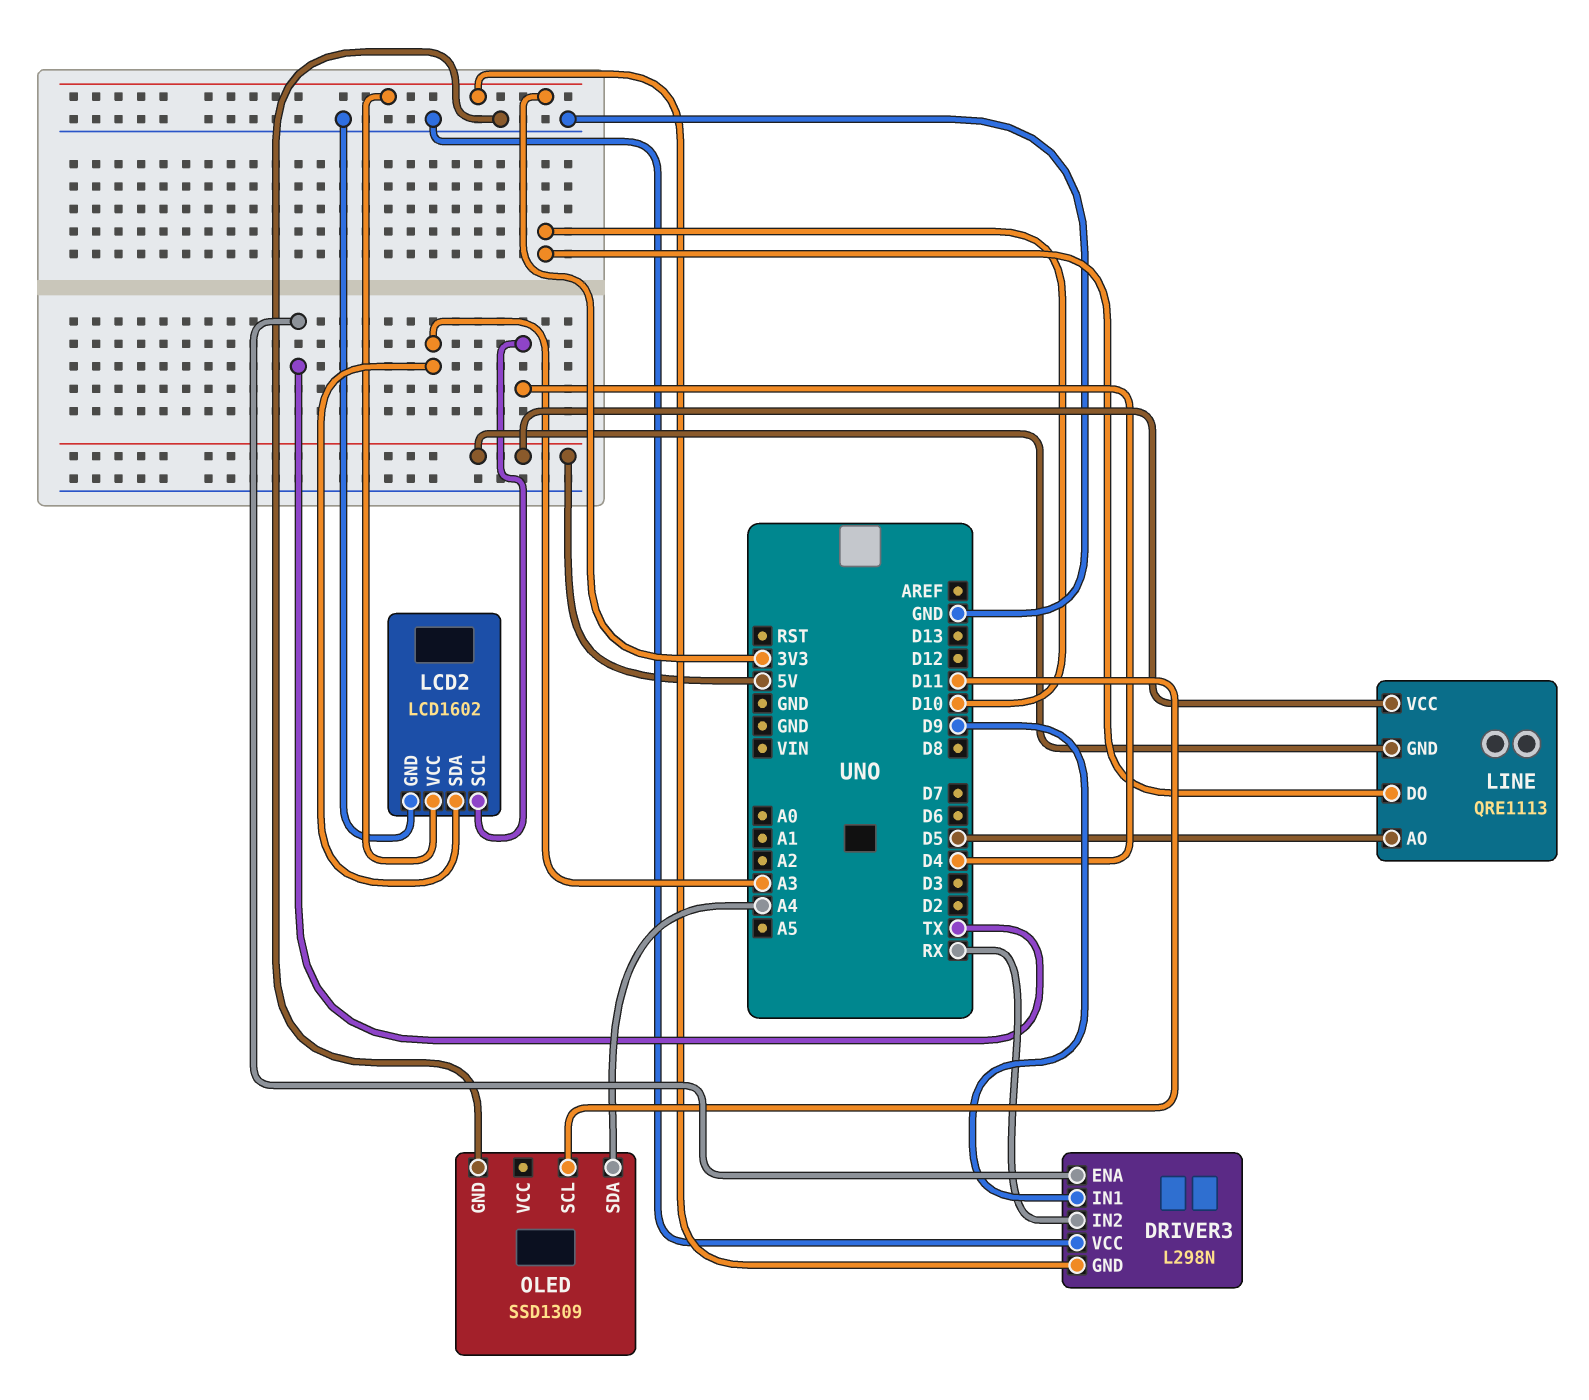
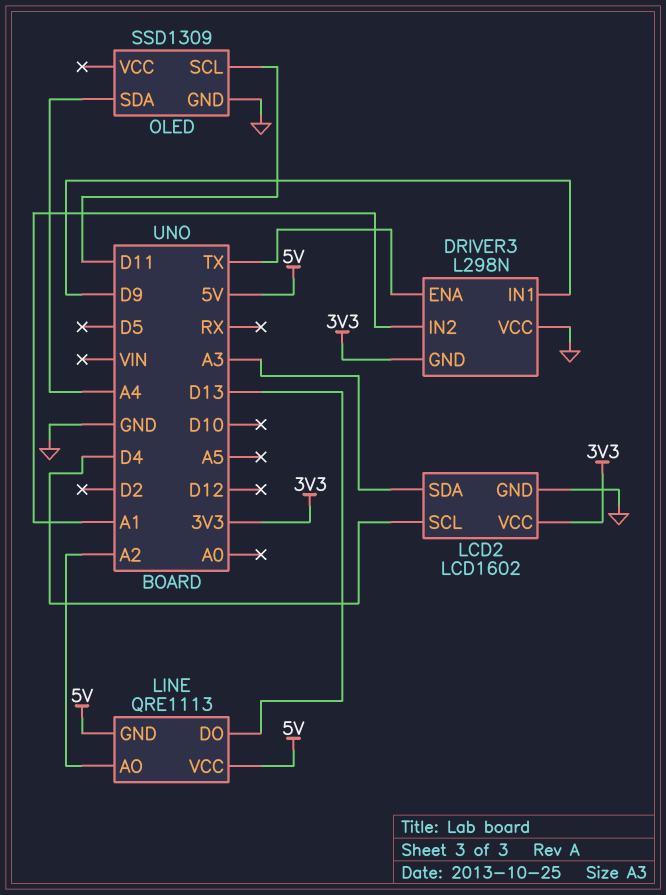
DRIVER3 pin IN2: RX -> A1
LINE pin AO: D5 -> A2
LINE pin DO: D10 -> D13

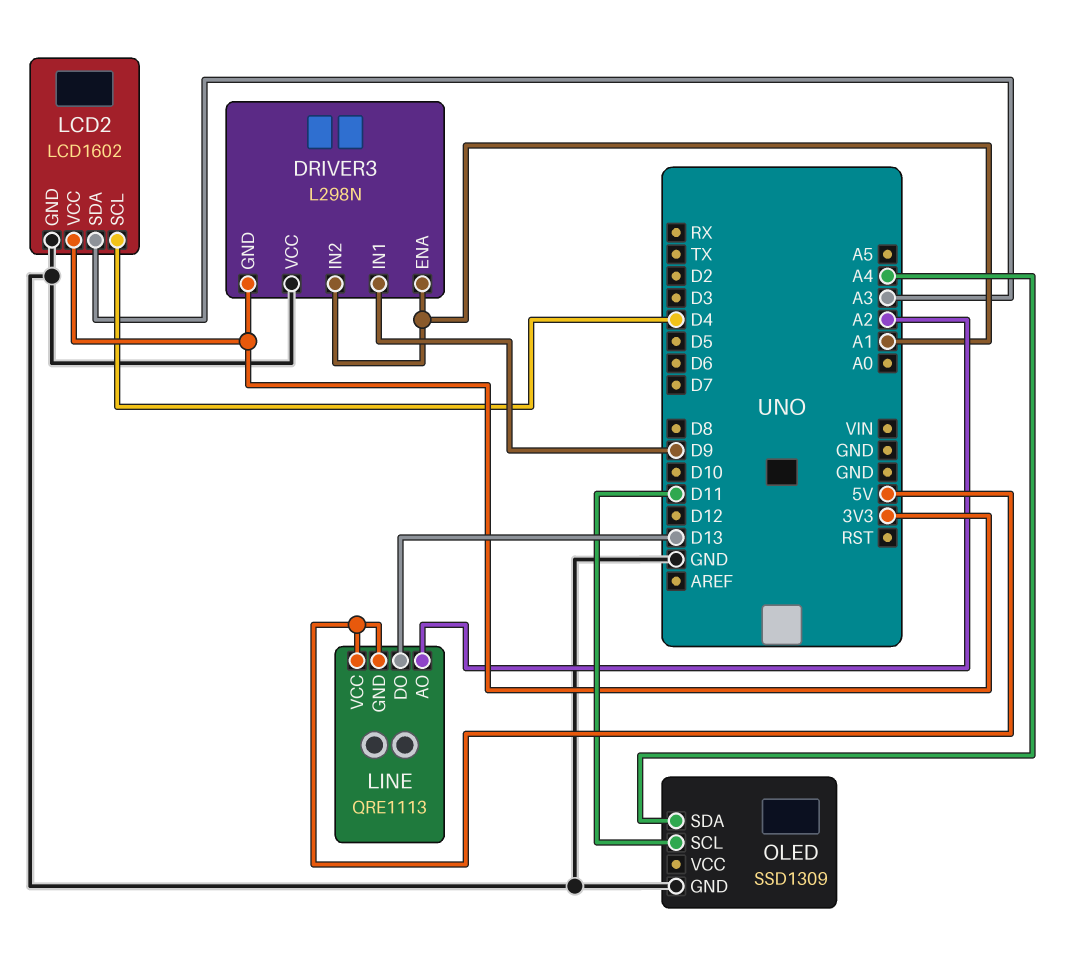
DRIVER3 pin ENA: TX -> A1

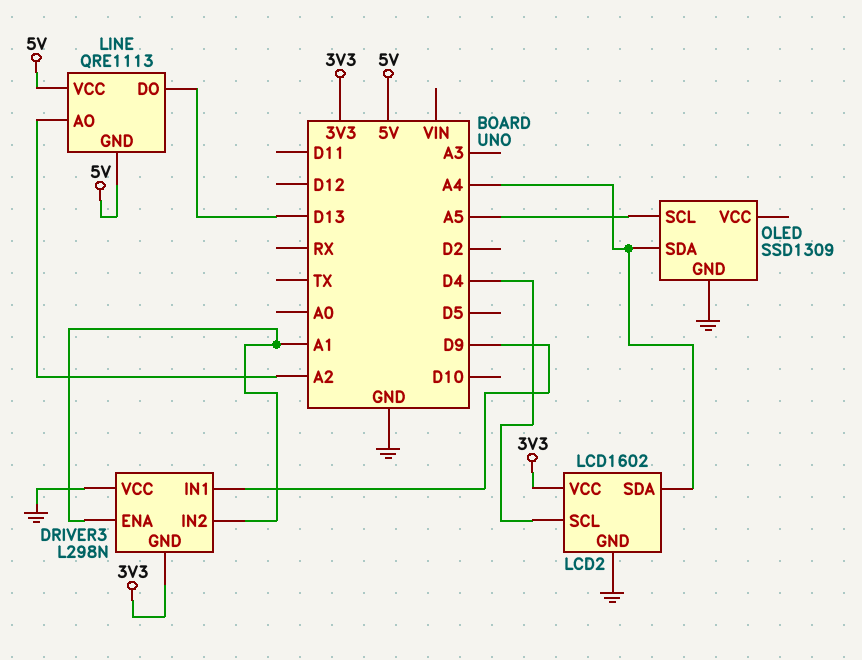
LCD2 pin SDA: A3 -> A4
OLED pin SCL: D11 -> A5

